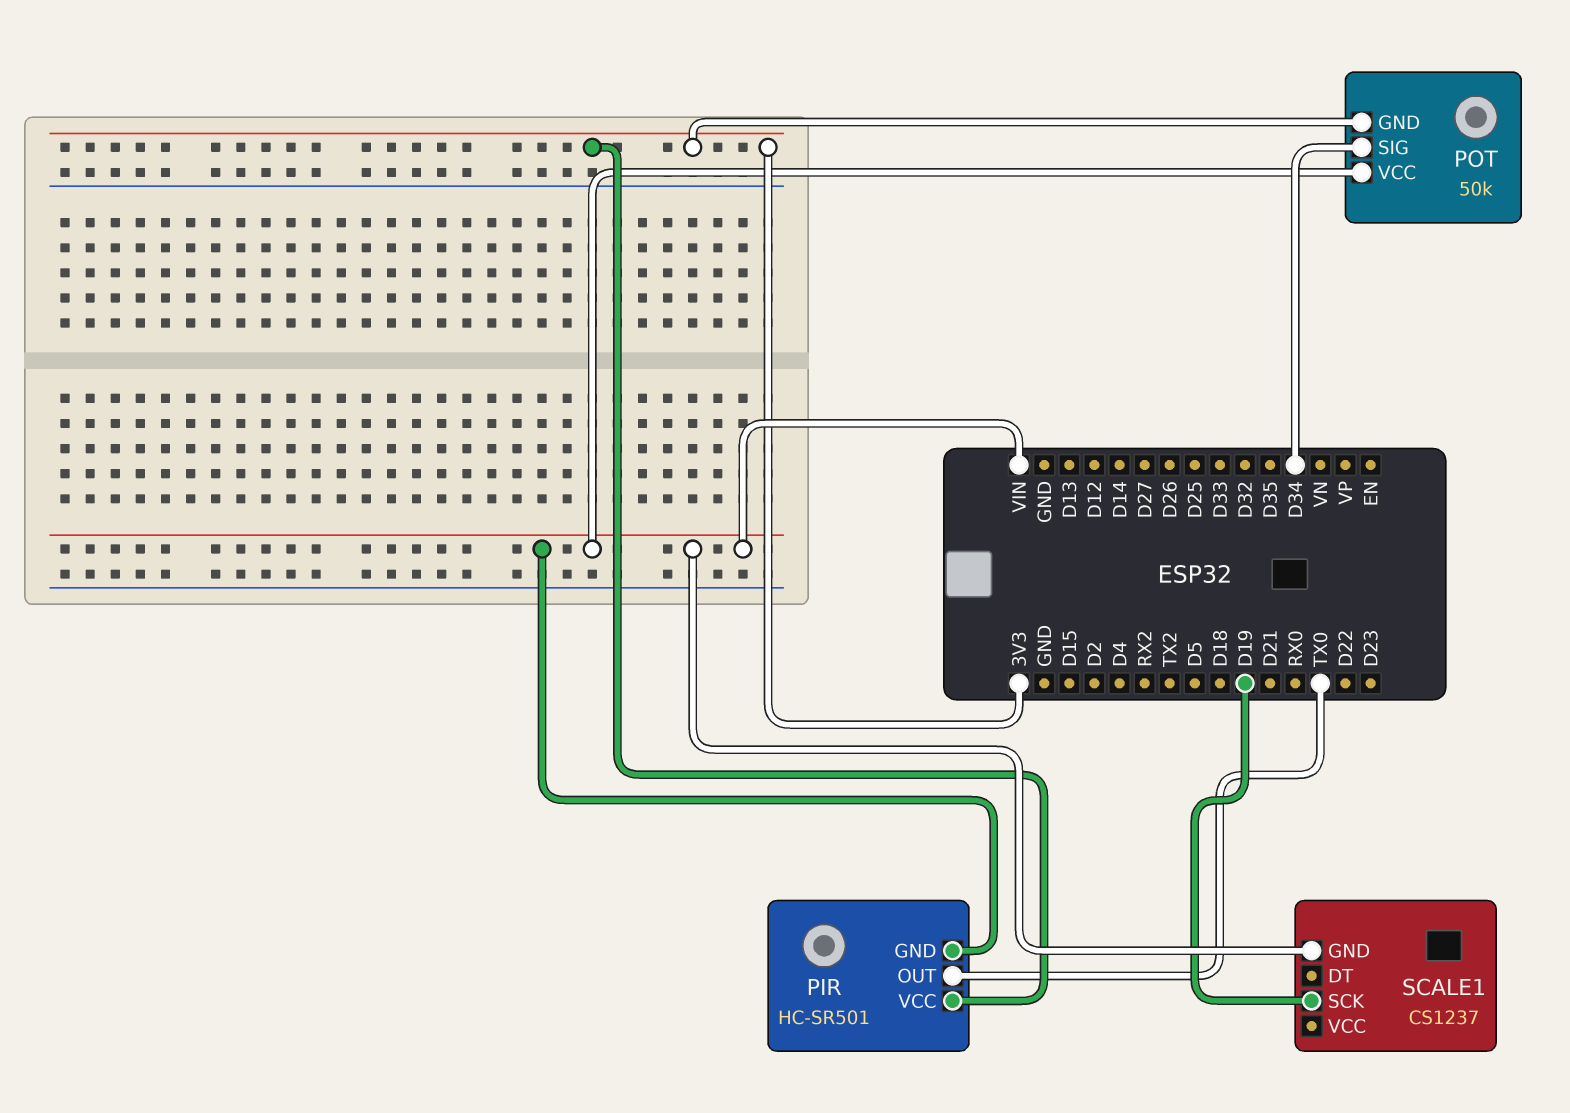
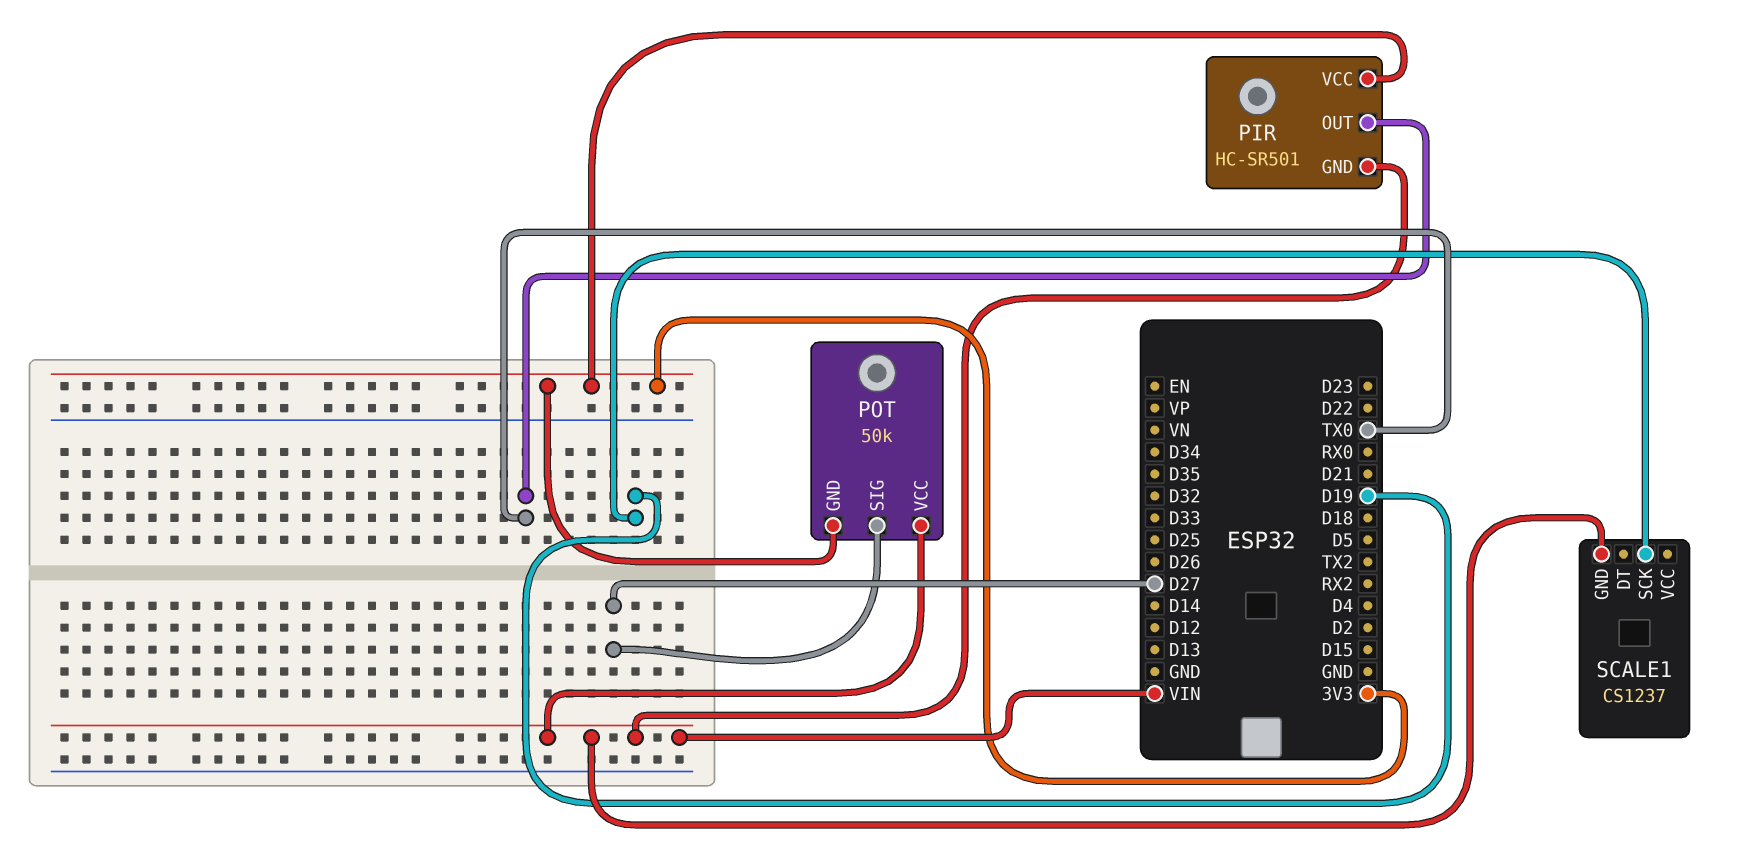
POT pin SIG: D34 -> D27

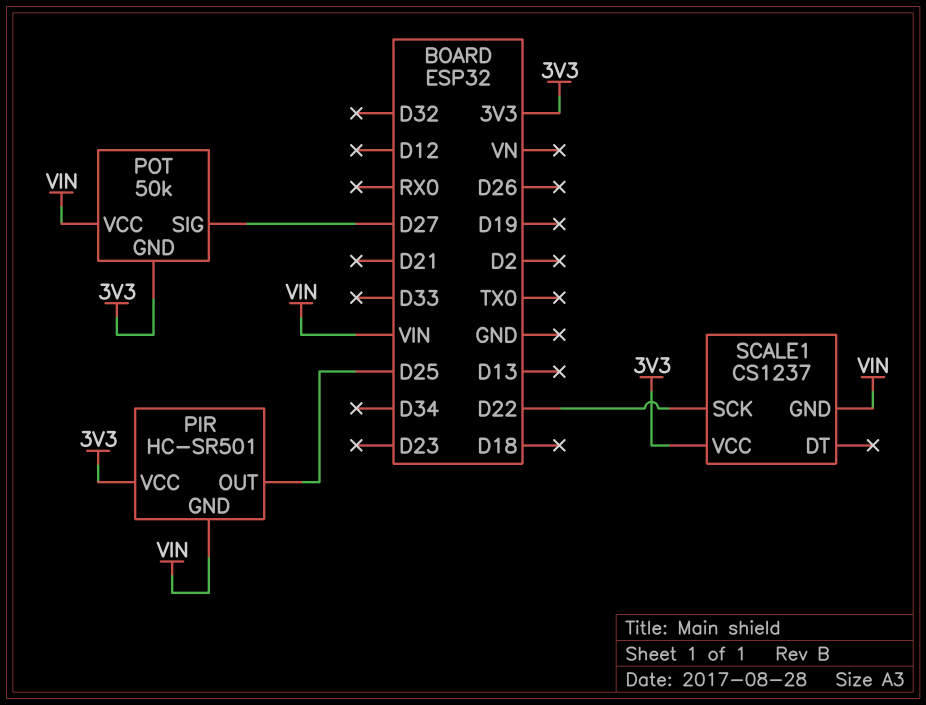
PIR pin OUT: TX0 -> D25
SCALE1 pin SCK: D19 -> D22
SCALE1 pin VCC: none -> 3V3

